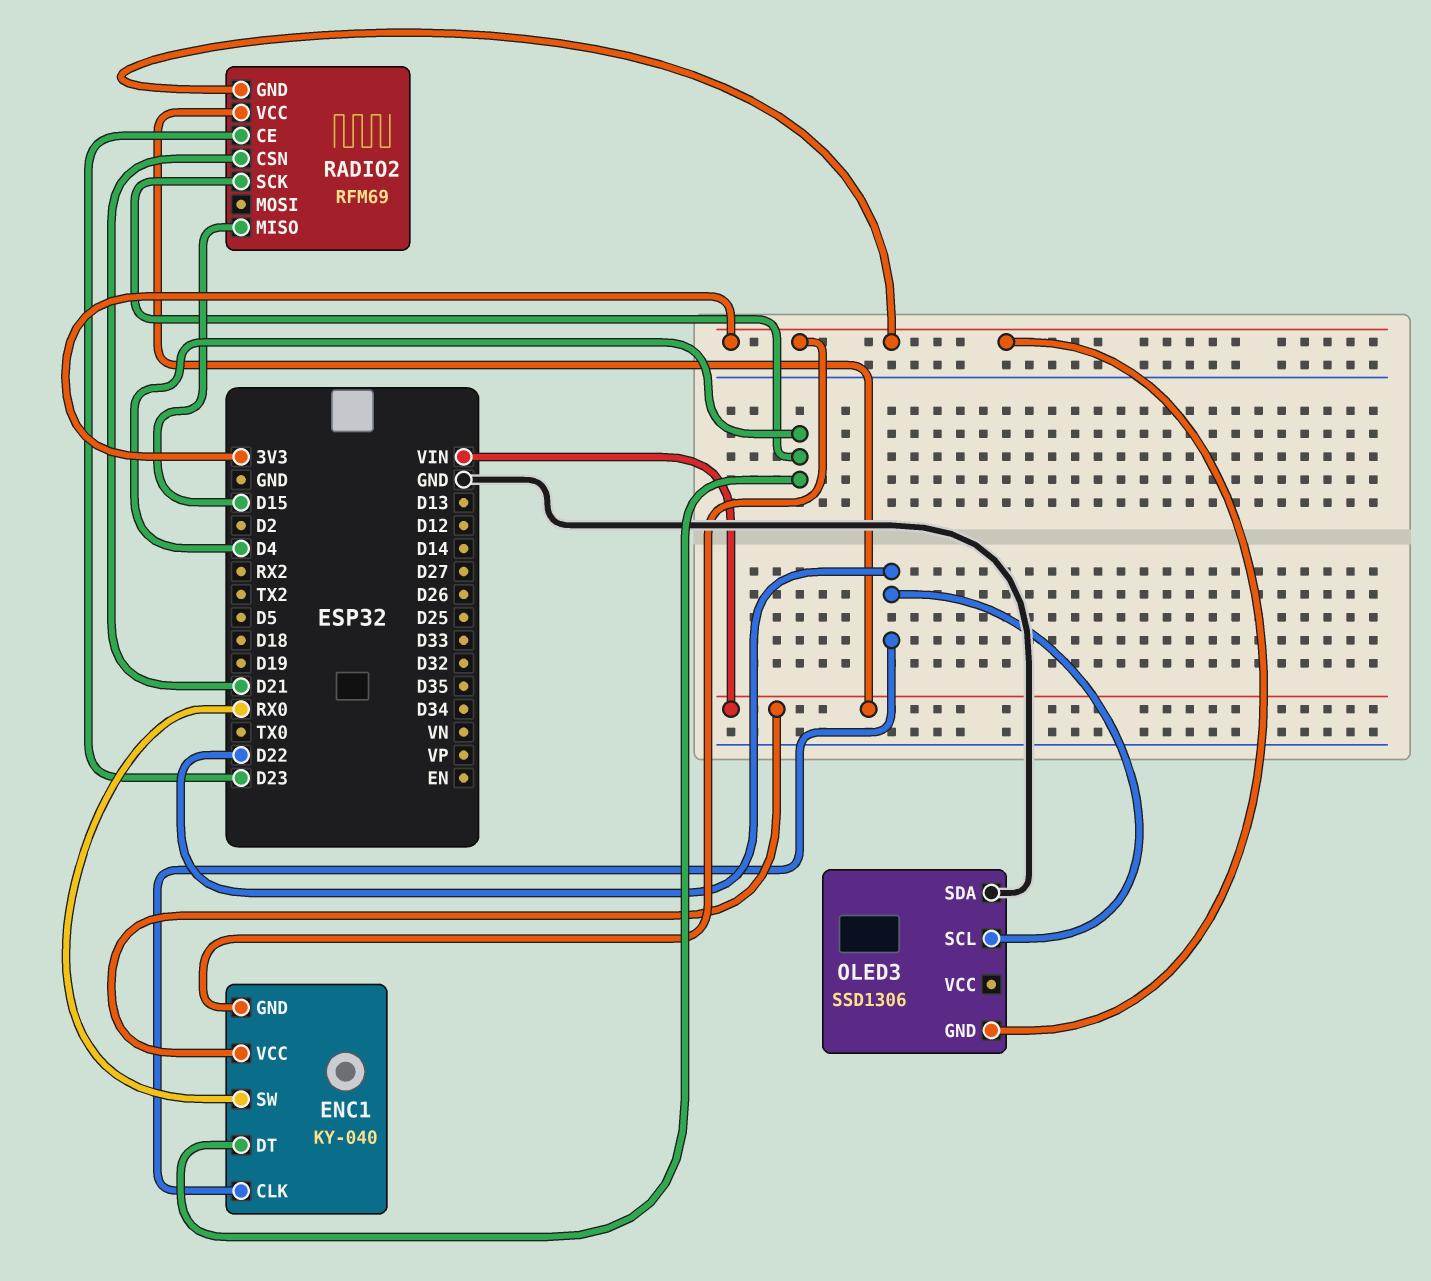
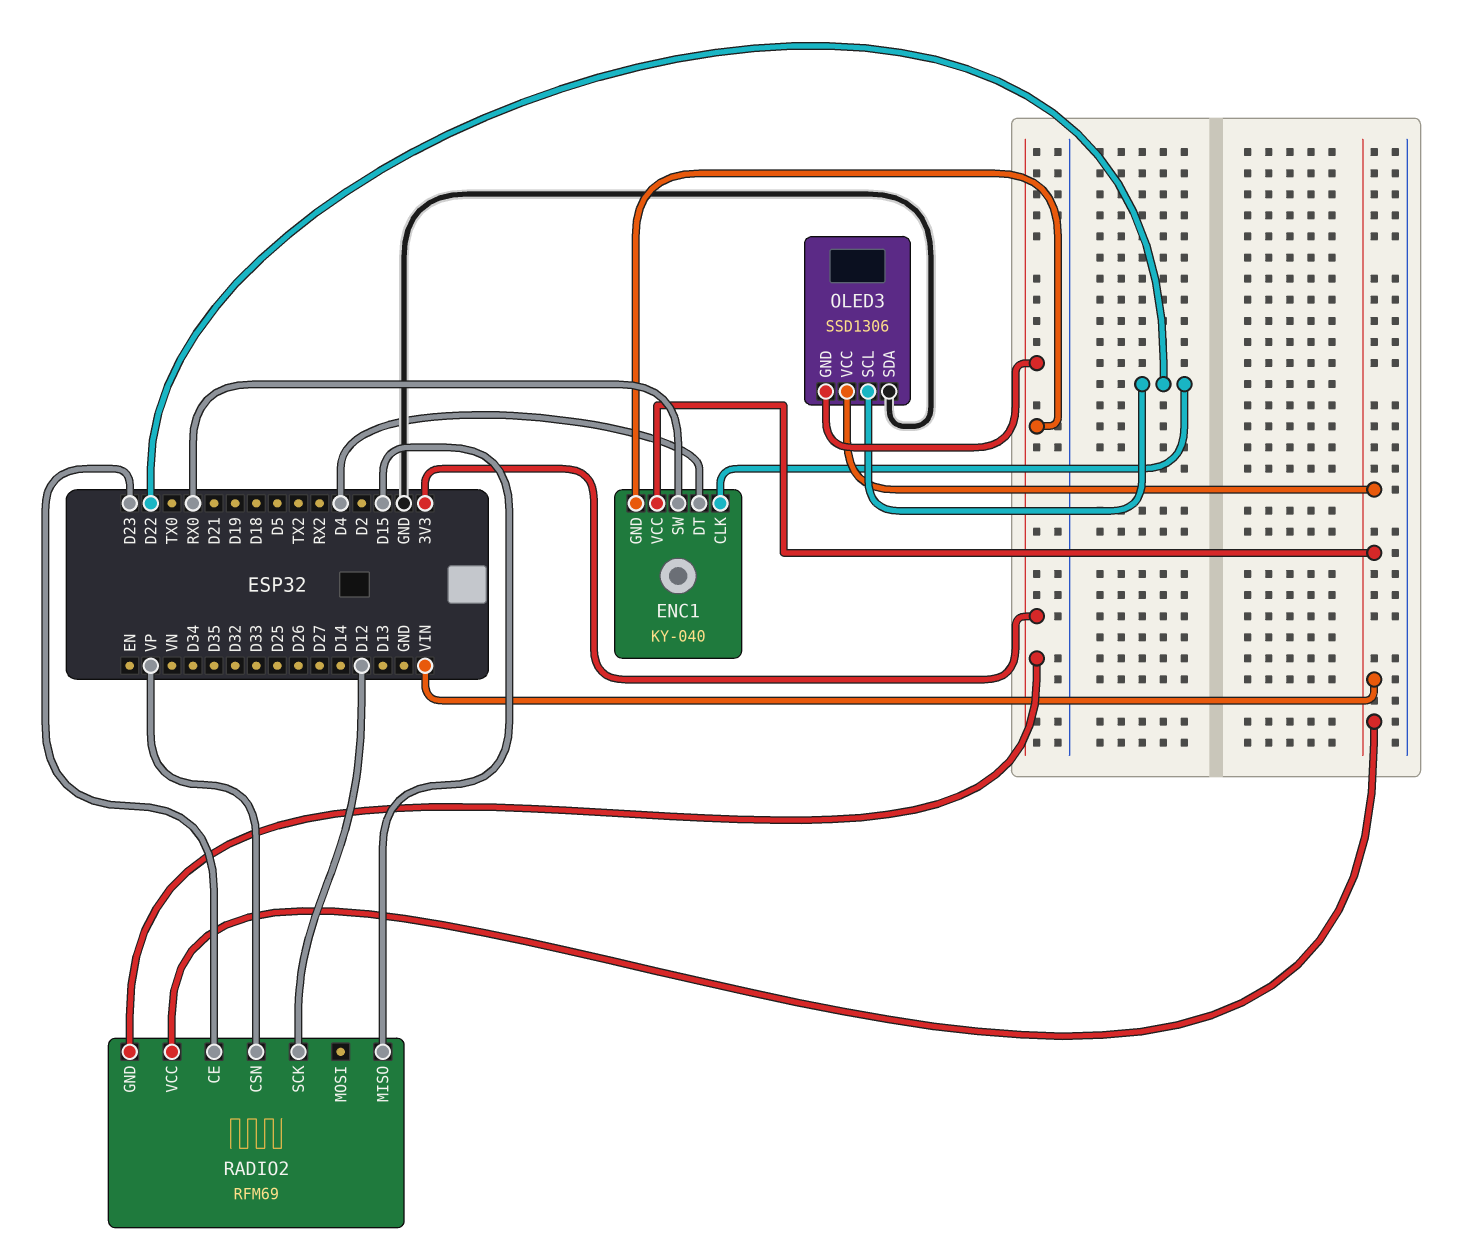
OLED3 pin VCC: none -> VIN
RADIO2 pin CSN: D21 -> VP
RADIO2 pin SCK: D4 -> D12

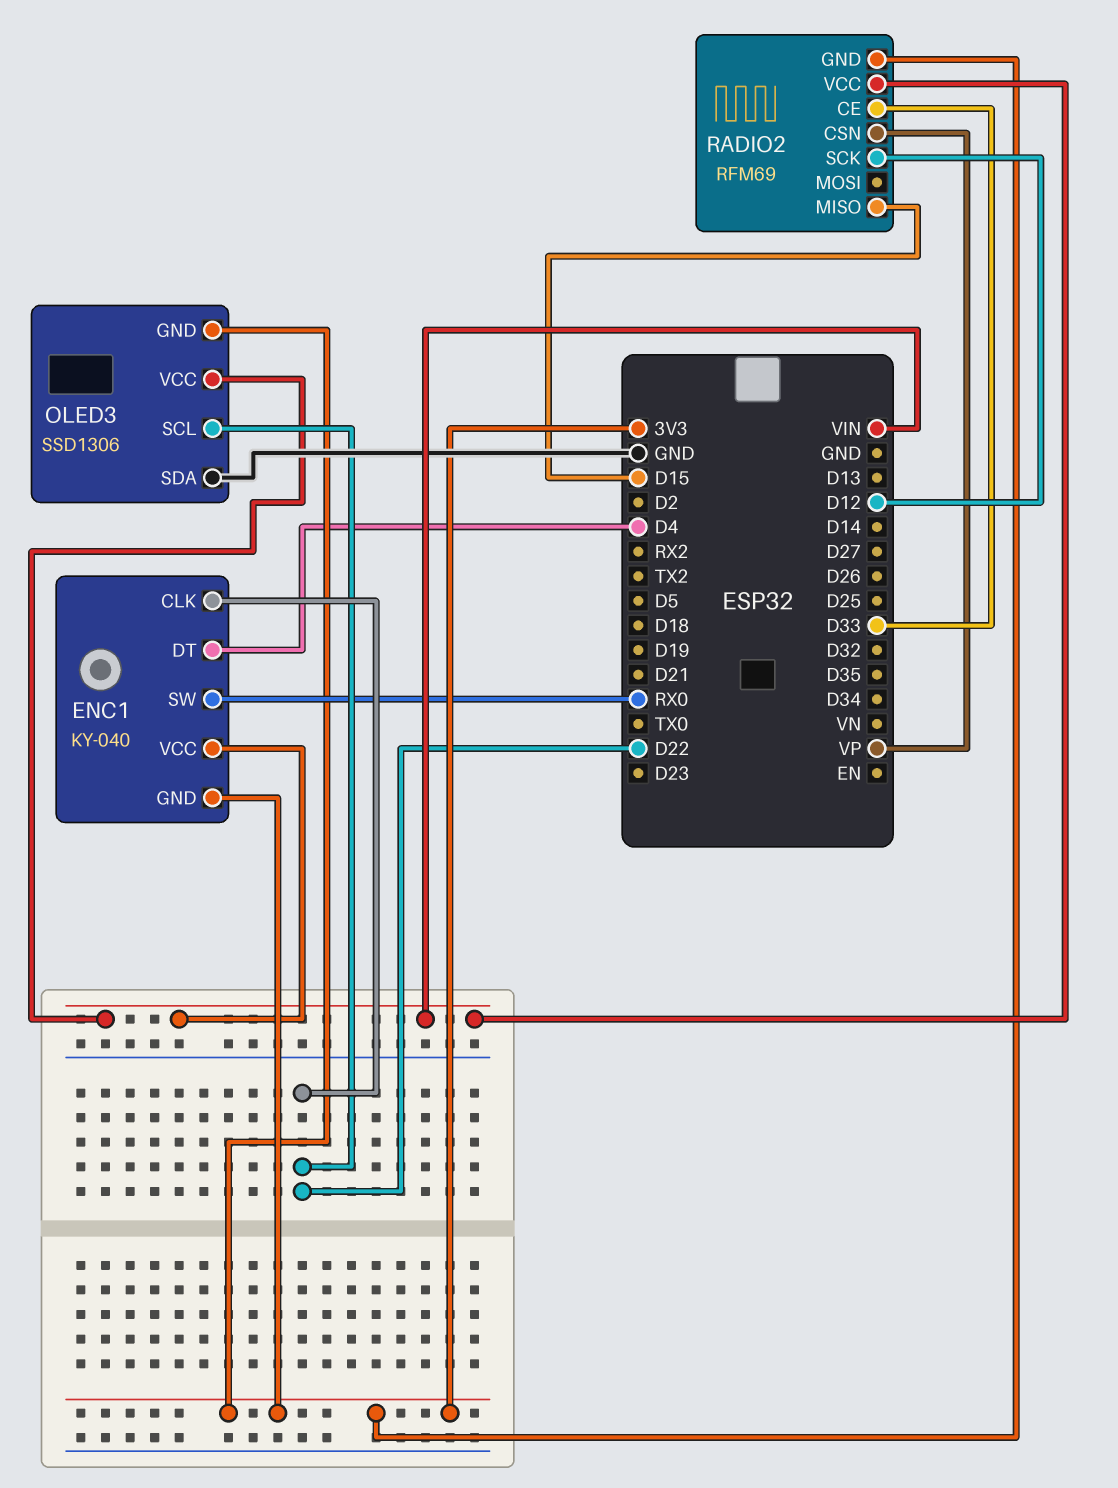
RADIO2 pin CE: D23 -> D33

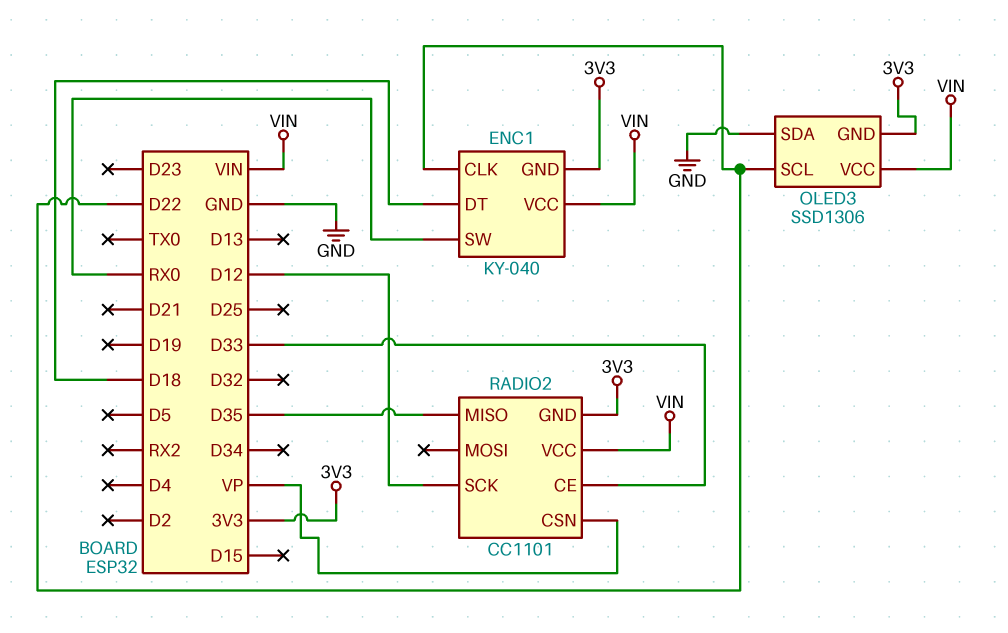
ENC1 pin DT: D4 -> D18
RADIO2: RFM69 -> CC1101
RADIO2 pin MISO: D15 -> D35

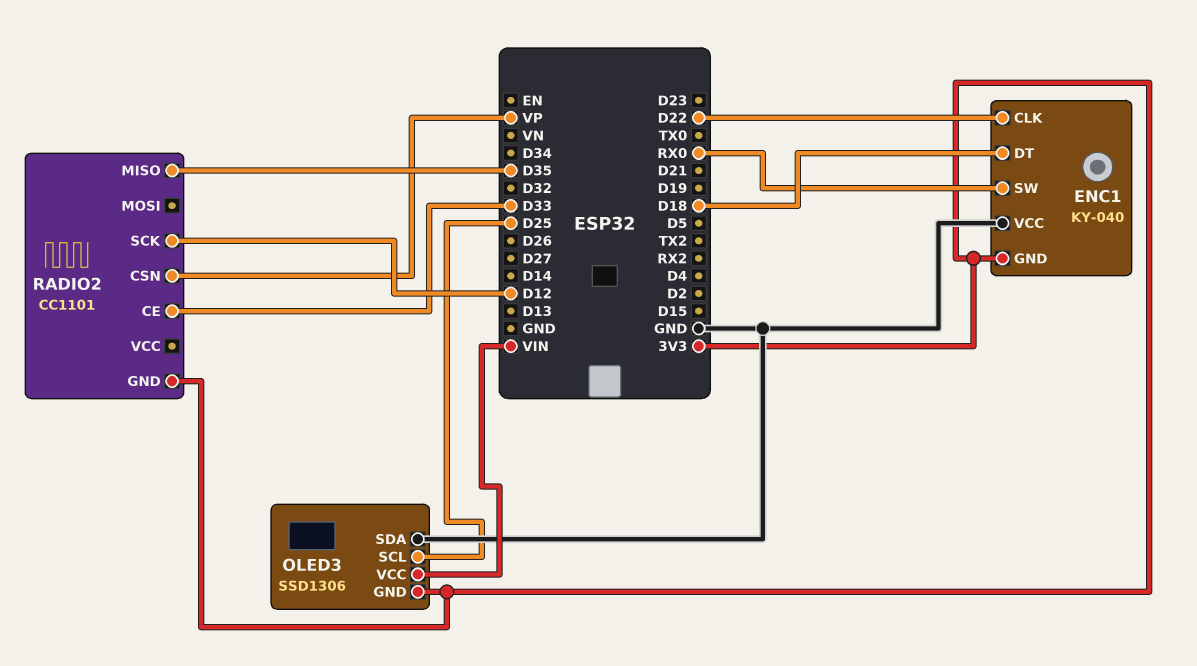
ENC1 pin VCC: VIN -> GND
OLED3 pin SCL: D22 -> D25
RADIO2 pin VCC: VIN -> none

